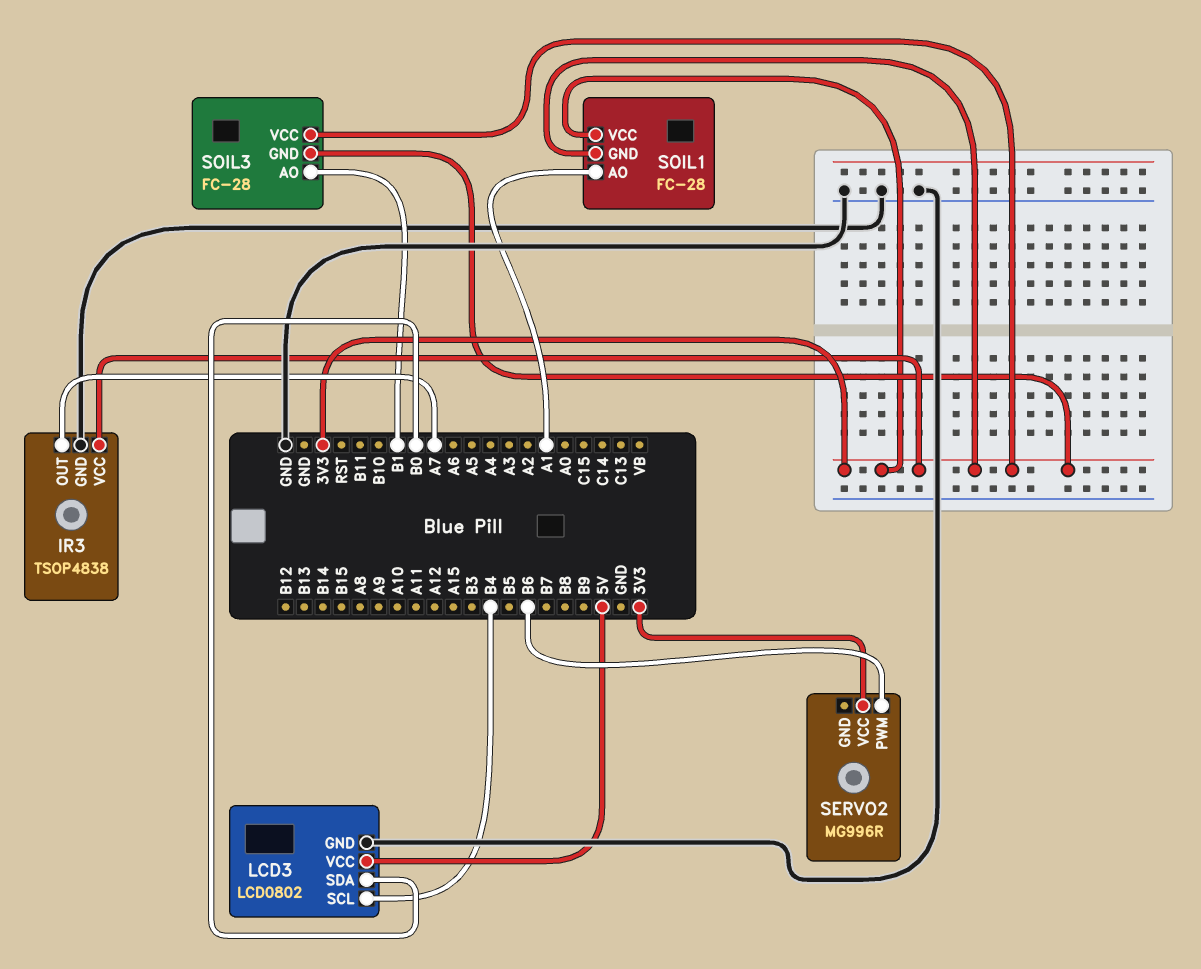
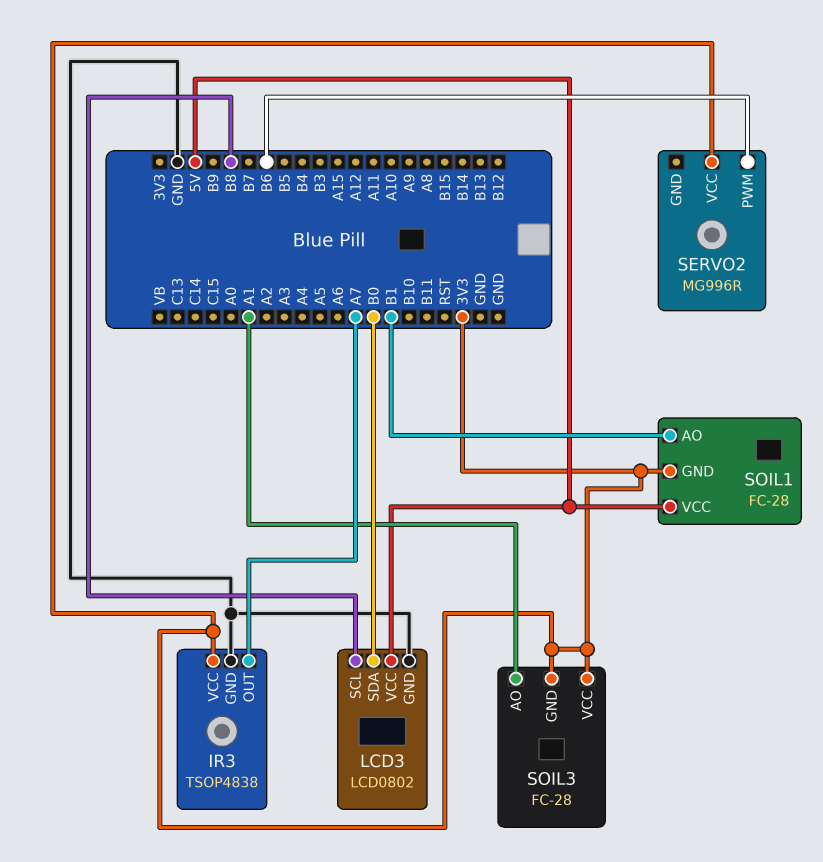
LCD3 pin SCL: B4 -> B8
SOIL1 pin AO: A1 -> B1
SOIL1 pin VCC: 3V3 -> 5V
SOIL3 pin AO: B1 -> A1

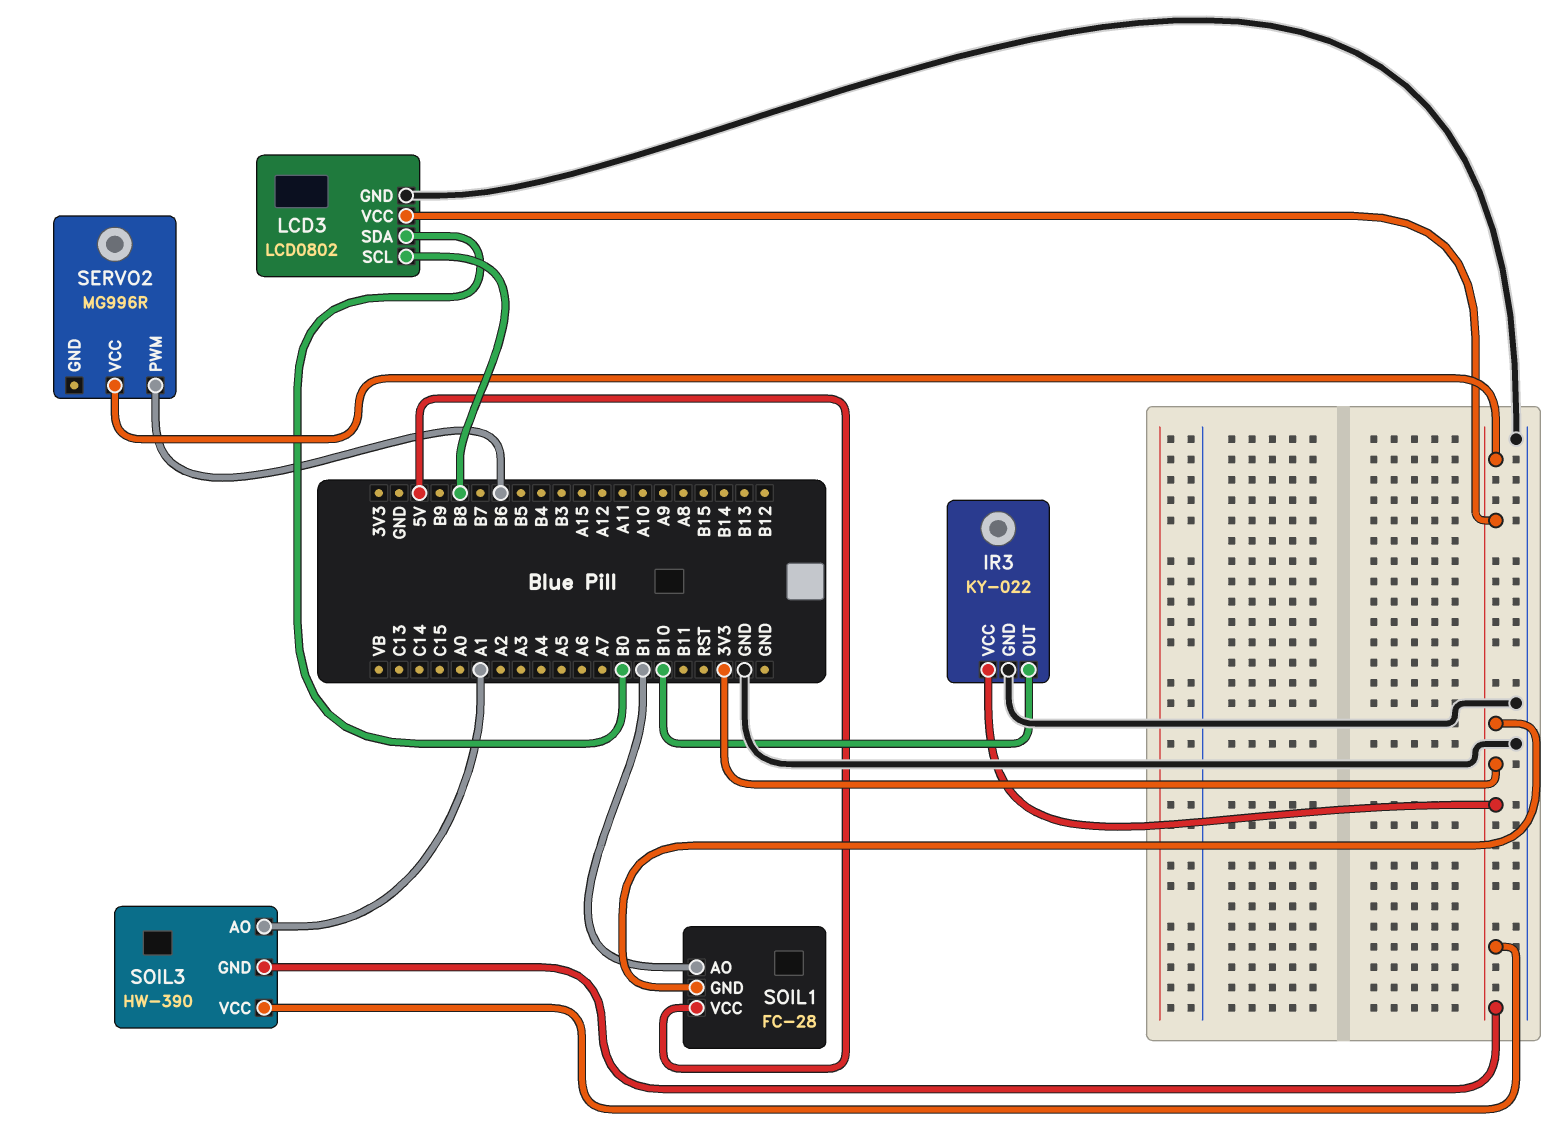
IR3: TSOP4838 -> KY-022
IR3 pin OUT: A7 -> B10
LCD3 pin VCC: 5V -> 3V3
SOIL3: FC-28 -> HW-390

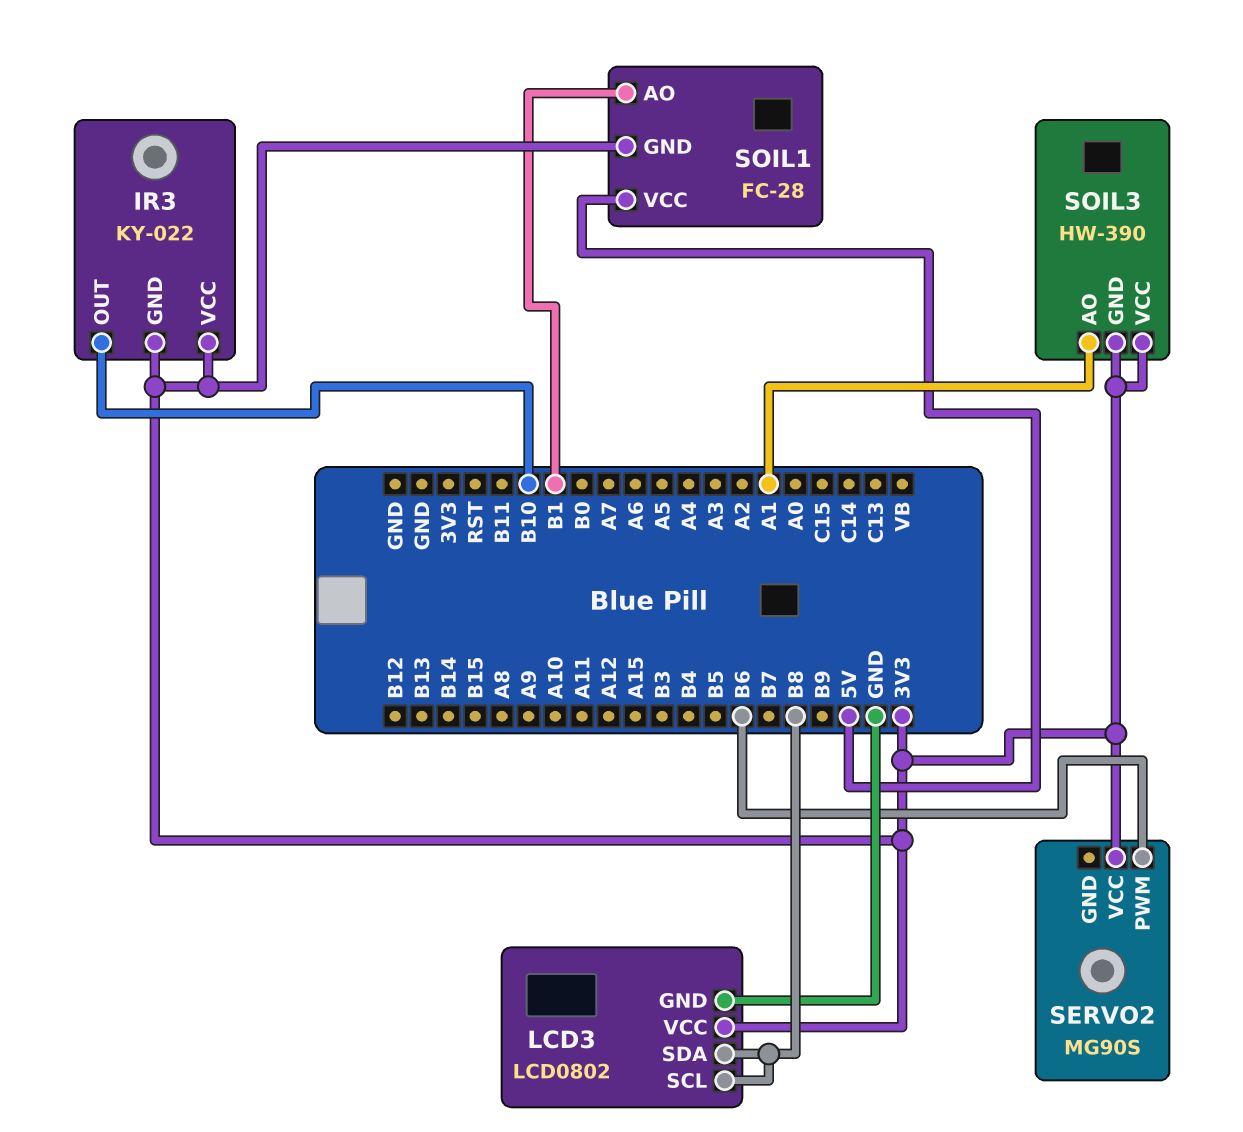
IR3 pin GND: GND -> 3V3
LCD3 pin SDA: B0 -> B8
SERVO2: MG996R -> MG90S

